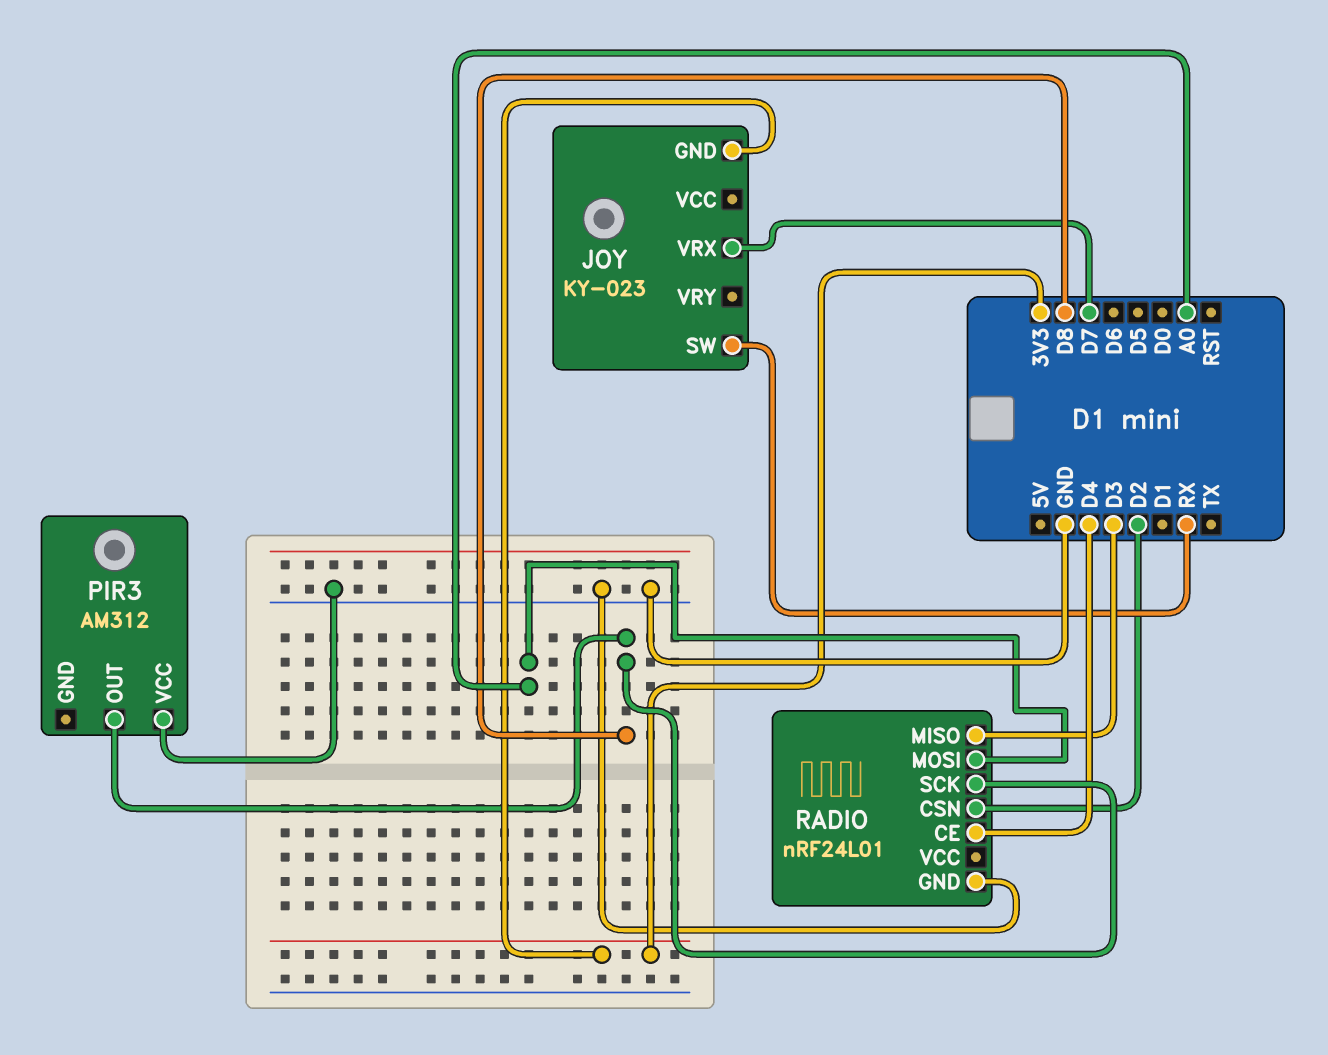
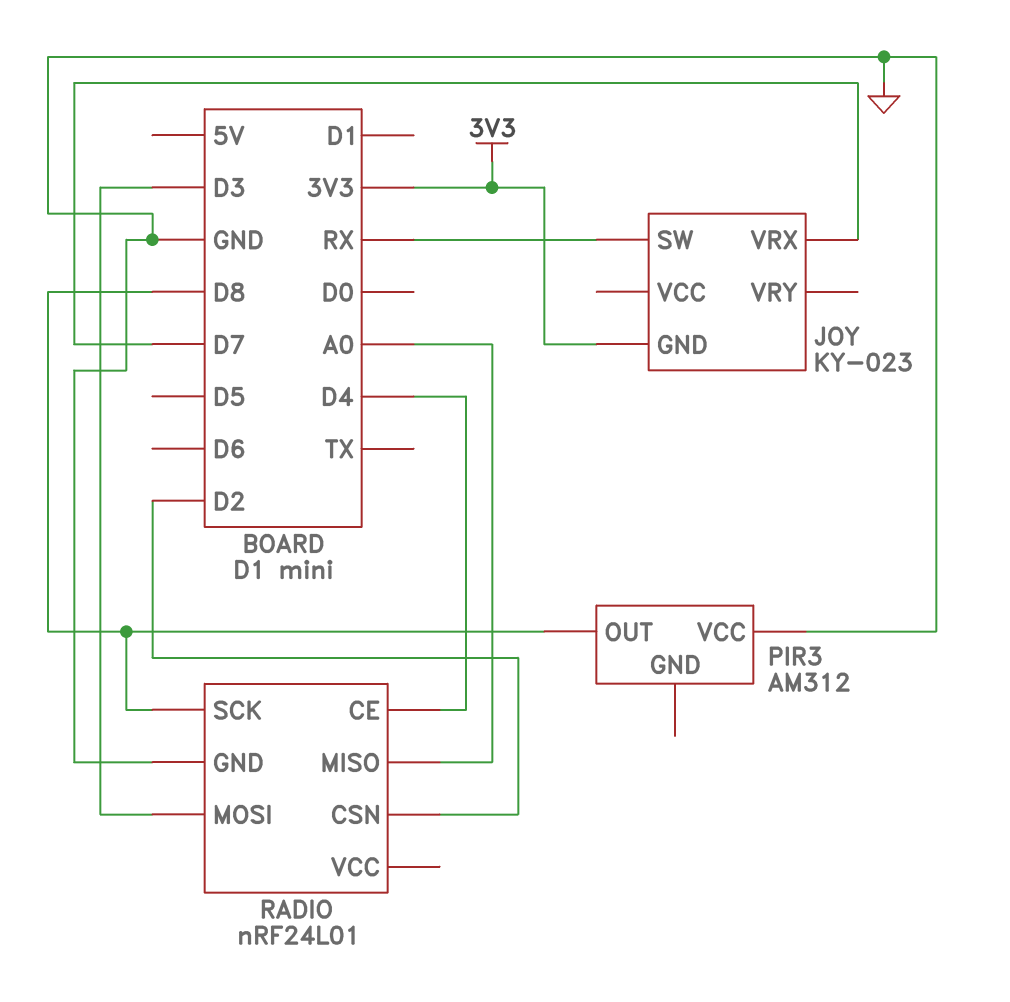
RADIO pin MISO: D3 -> A0
RADIO pin MOSI: A0 -> D3

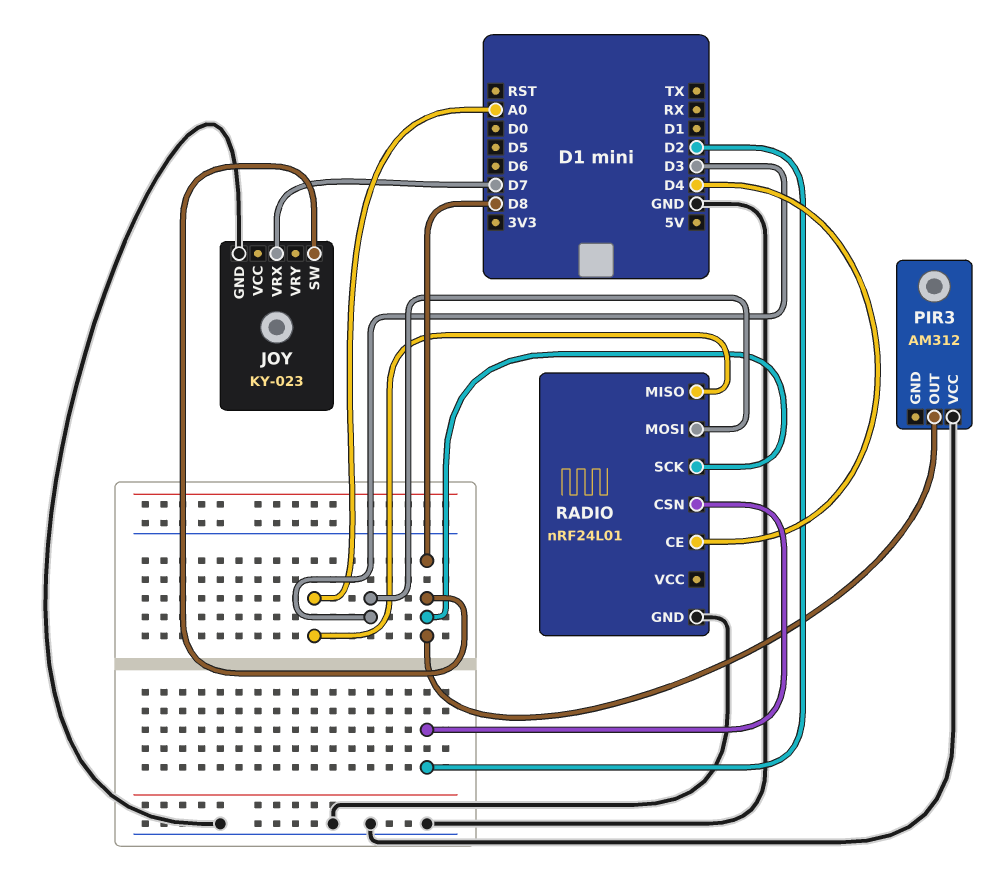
JOY pin GND: 3V3 -> GND
JOY pin SW: RX -> D8

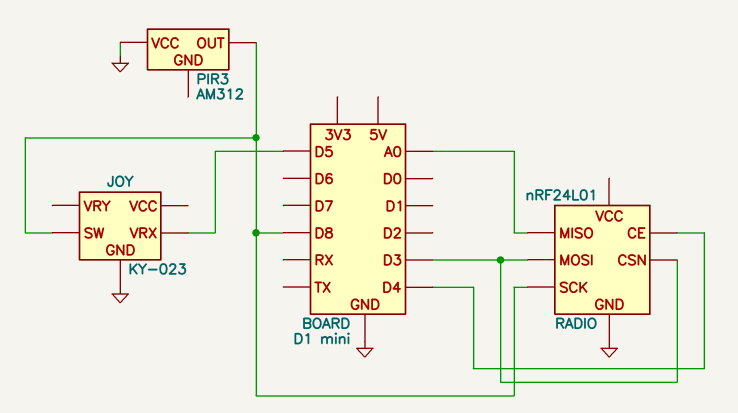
JOY pin VRX: D7 -> D5
RADIO pin CSN: D2 -> D3

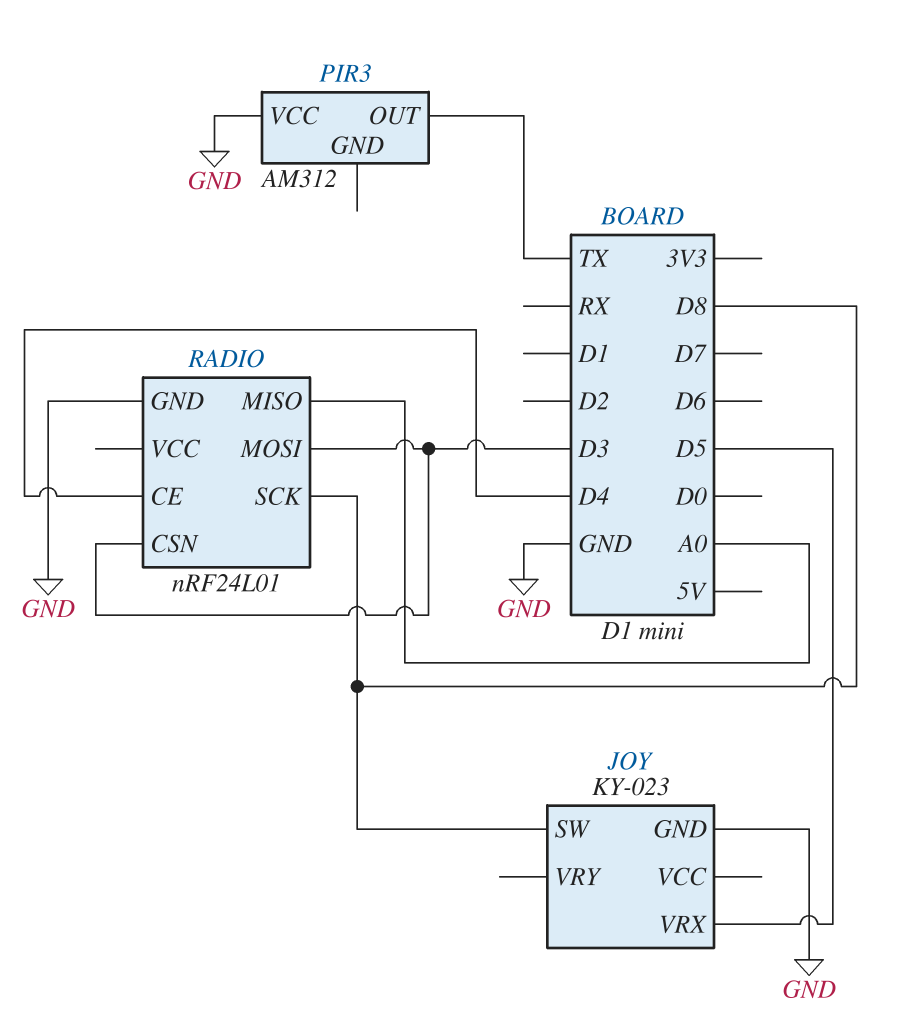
PIR3 pin OUT: D8 -> TX

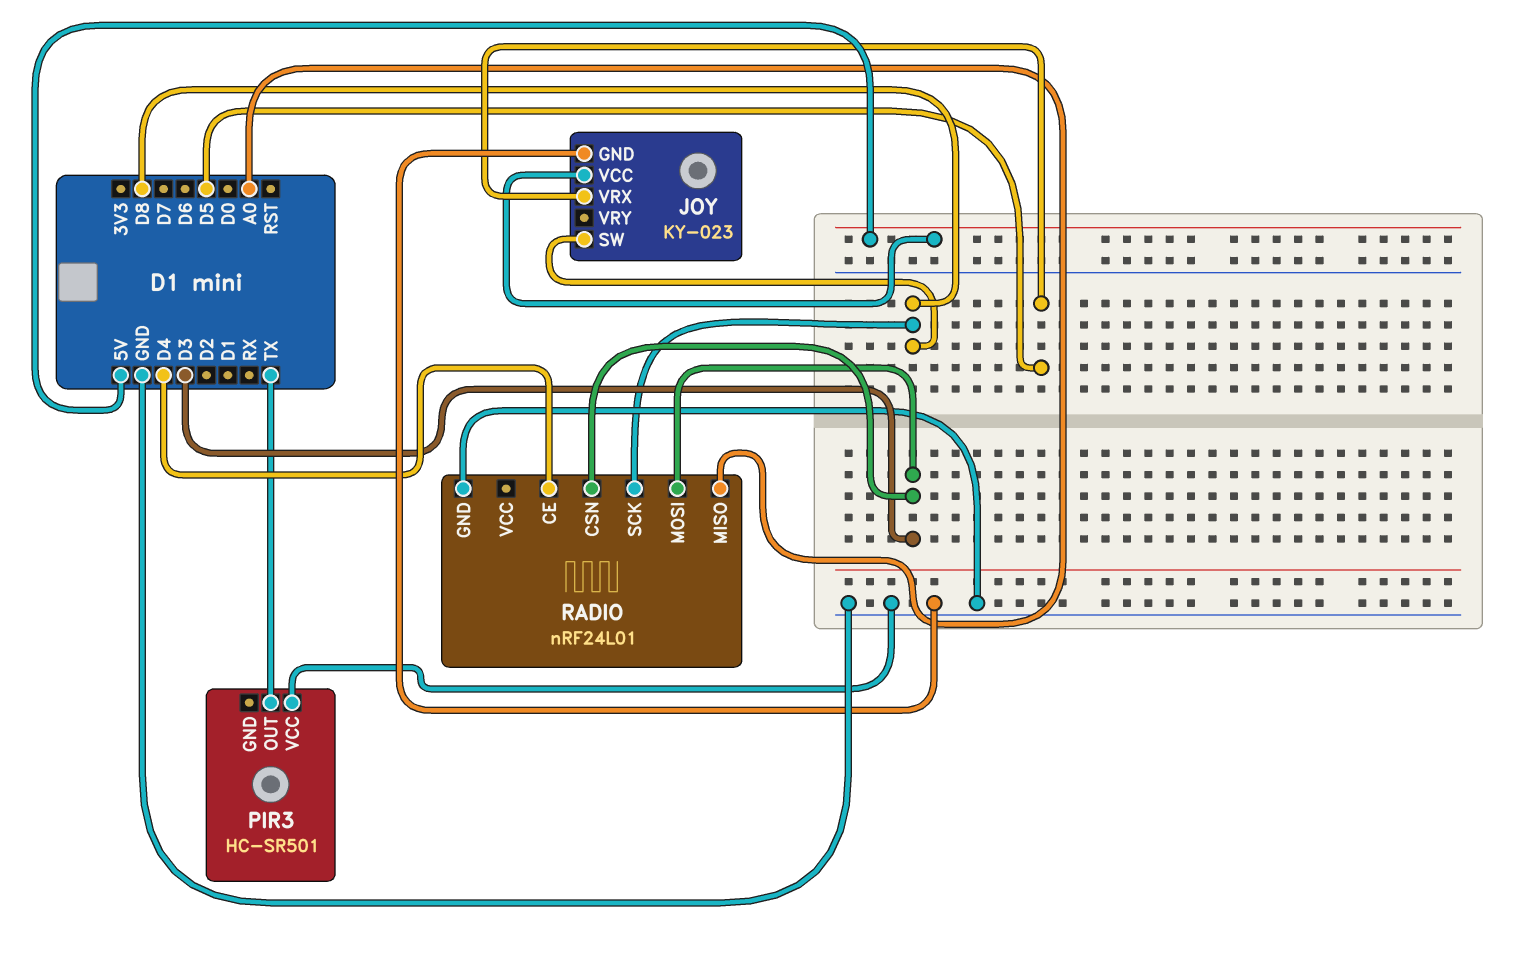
JOY pin VCC: none -> 5V
PIR3: AM312 -> HC-SR501

